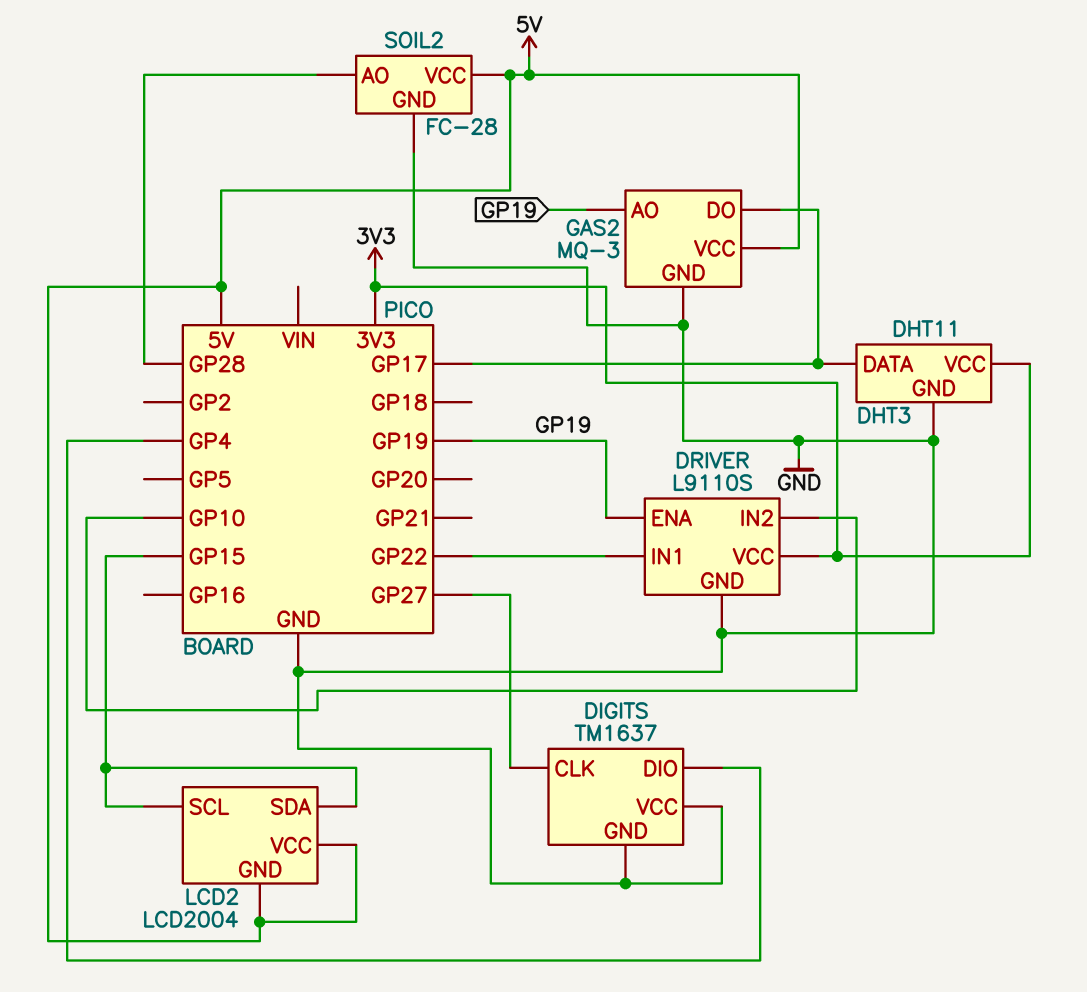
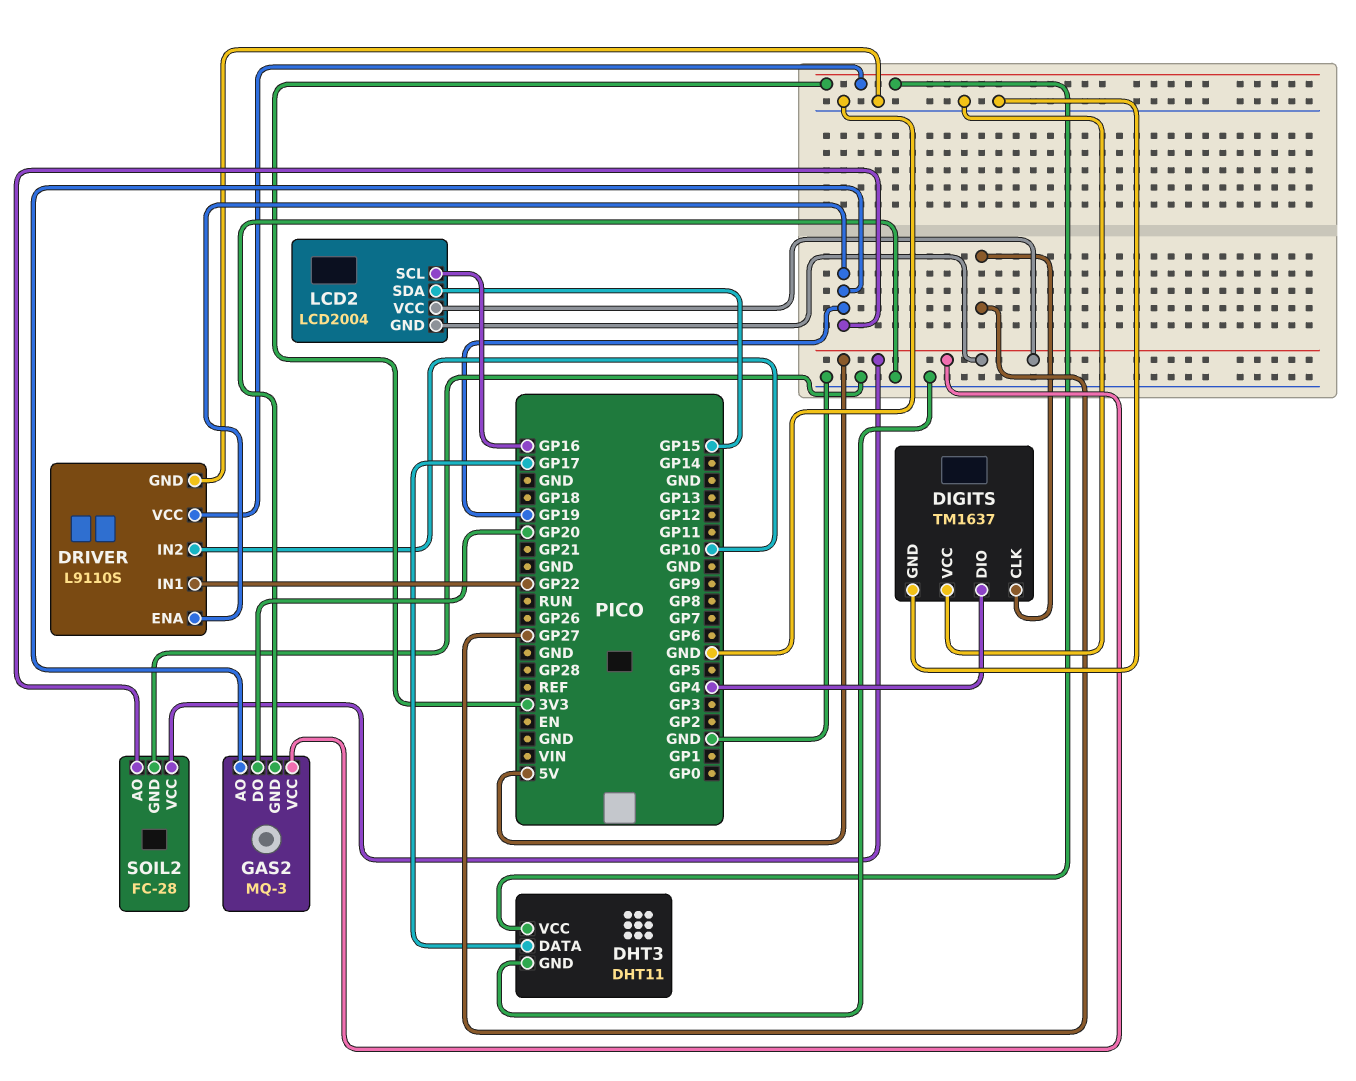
GAS2 pin DO: GP17 -> GP20
LCD2 pin SCL: GP15 -> GP16
SOIL2 pin AO: GP28 -> GP19

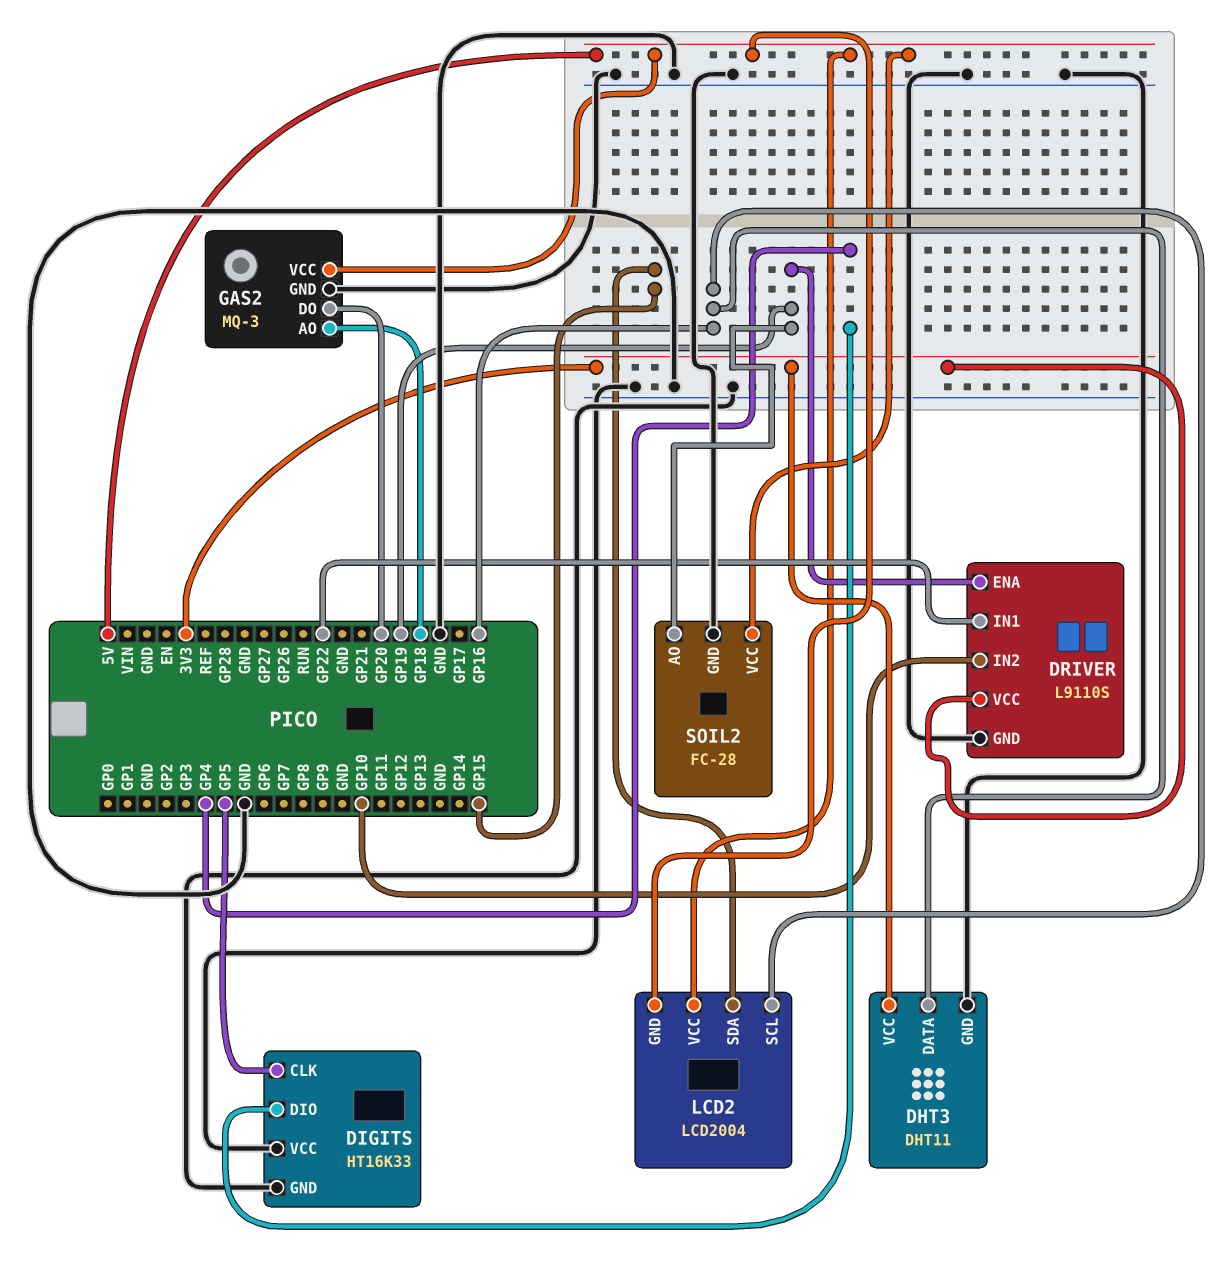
DHT3 pin DATA: GP17 -> GP16
DIGITS: TM1637 -> HT16K33
DIGITS pin CLK: GP27 -> GP5
GAS2 pin AO: GP19 -> GP18

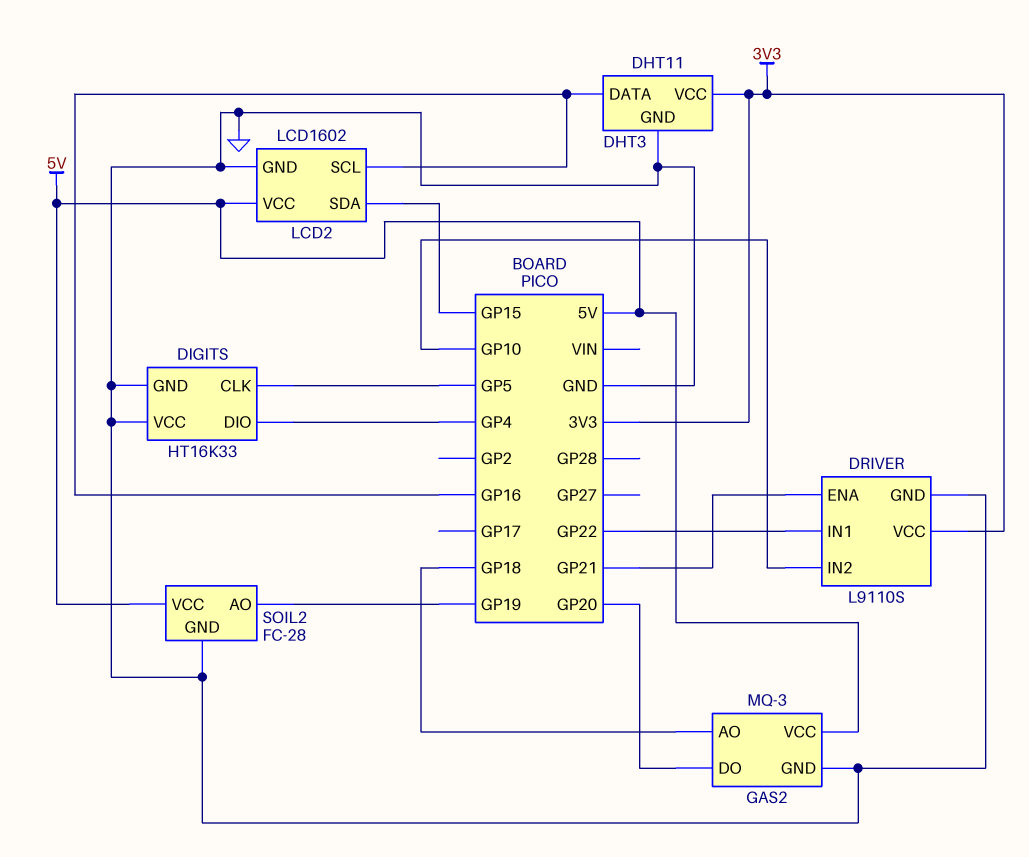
DRIVER pin ENA: GP19 -> GP21
LCD2: LCD2004 -> LCD1602
LCD2 pin GND: 5V -> GND

